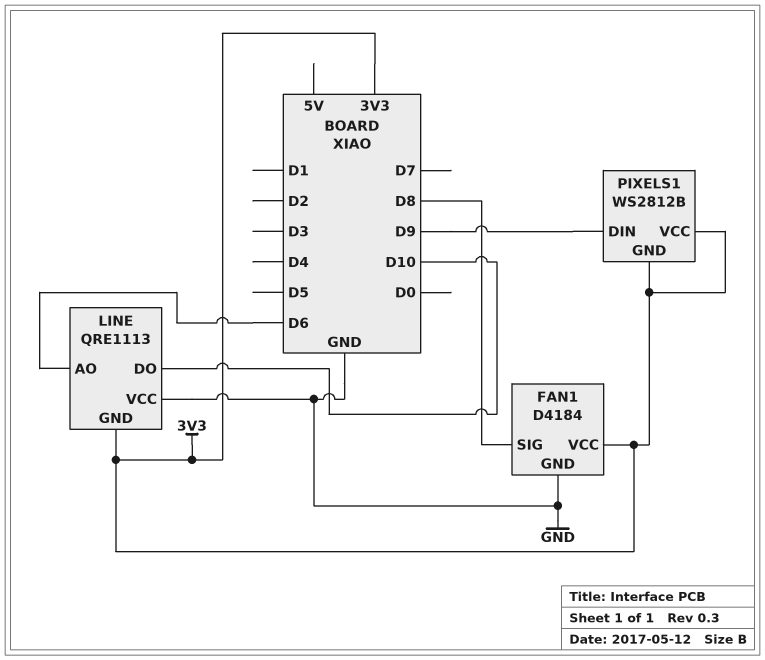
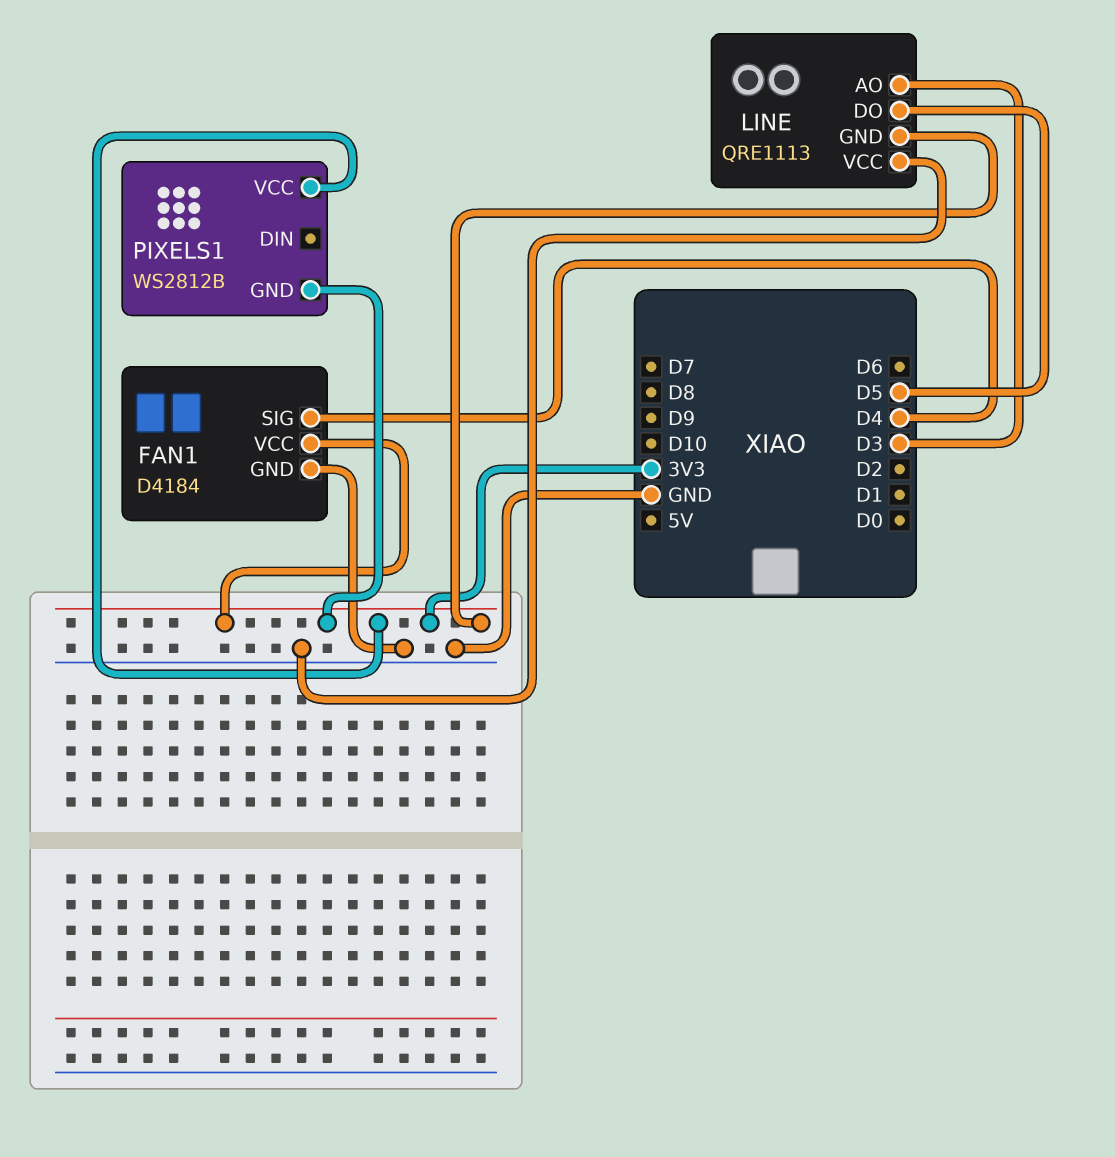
FAN1 pin SIG: D8 -> D4
LINE pin AO: D6 -> D3
LINE pin DO: D10 -> D5
PIXELS1 pin DIN: D9 -> none

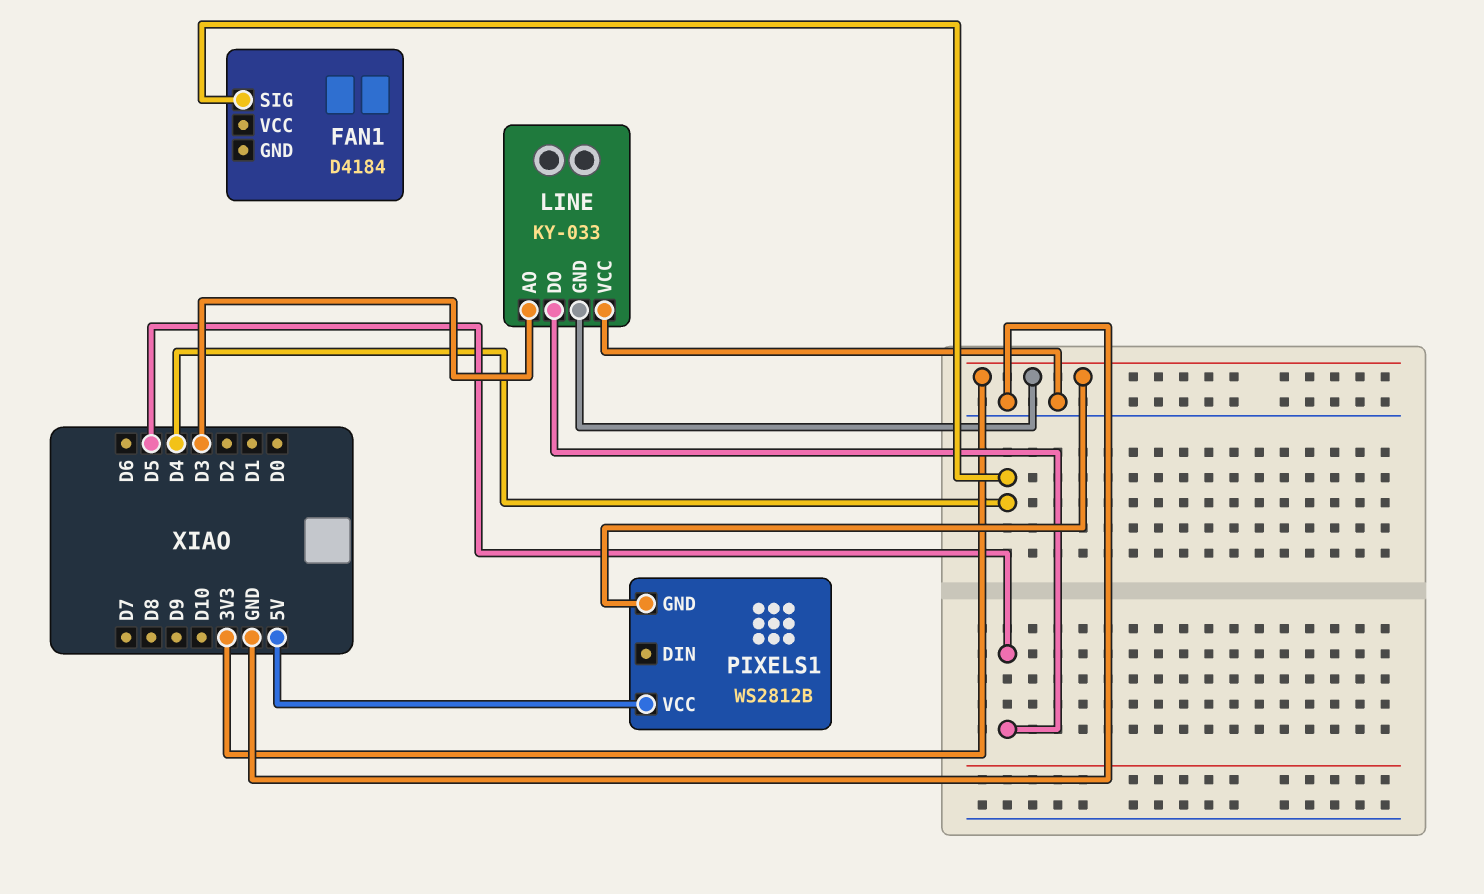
FAN1 pin GND: GND -> none
FAN1 pin VCC: 3V3 -> none
LINE: QRE1113 -> KY-033
PIXELS1 pin VCC: 3V3 -> 5V

